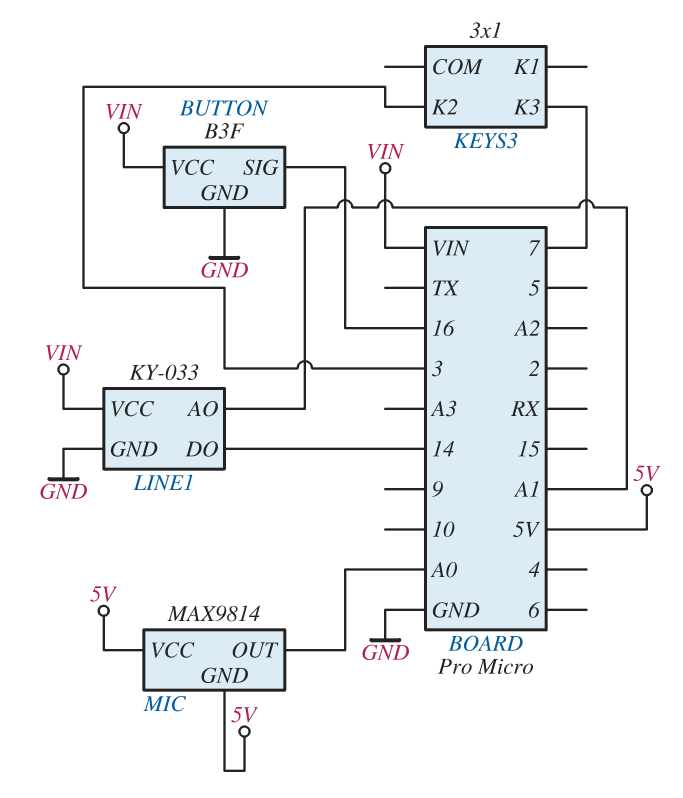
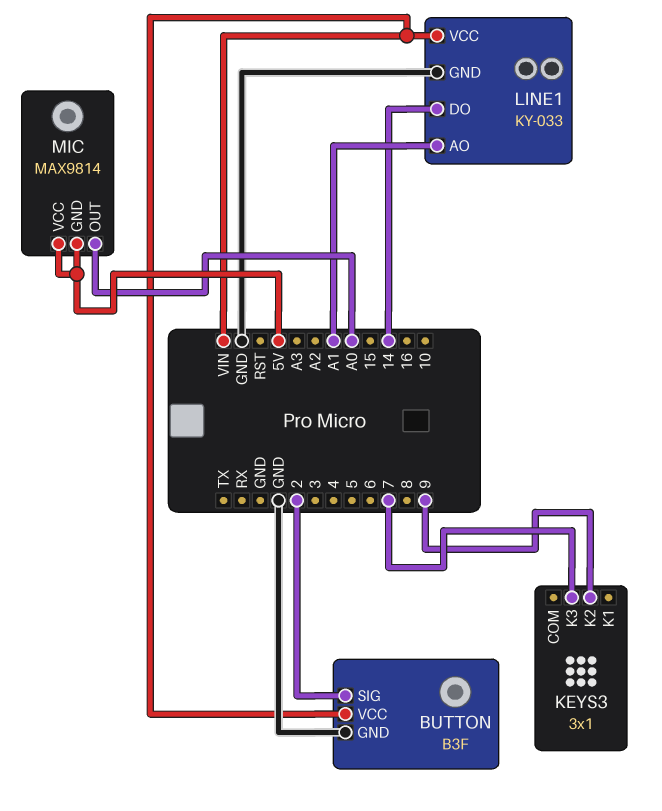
BUTTON pin SIG: 16 -> 2
KEYS3 pin K2: 3 -> 9

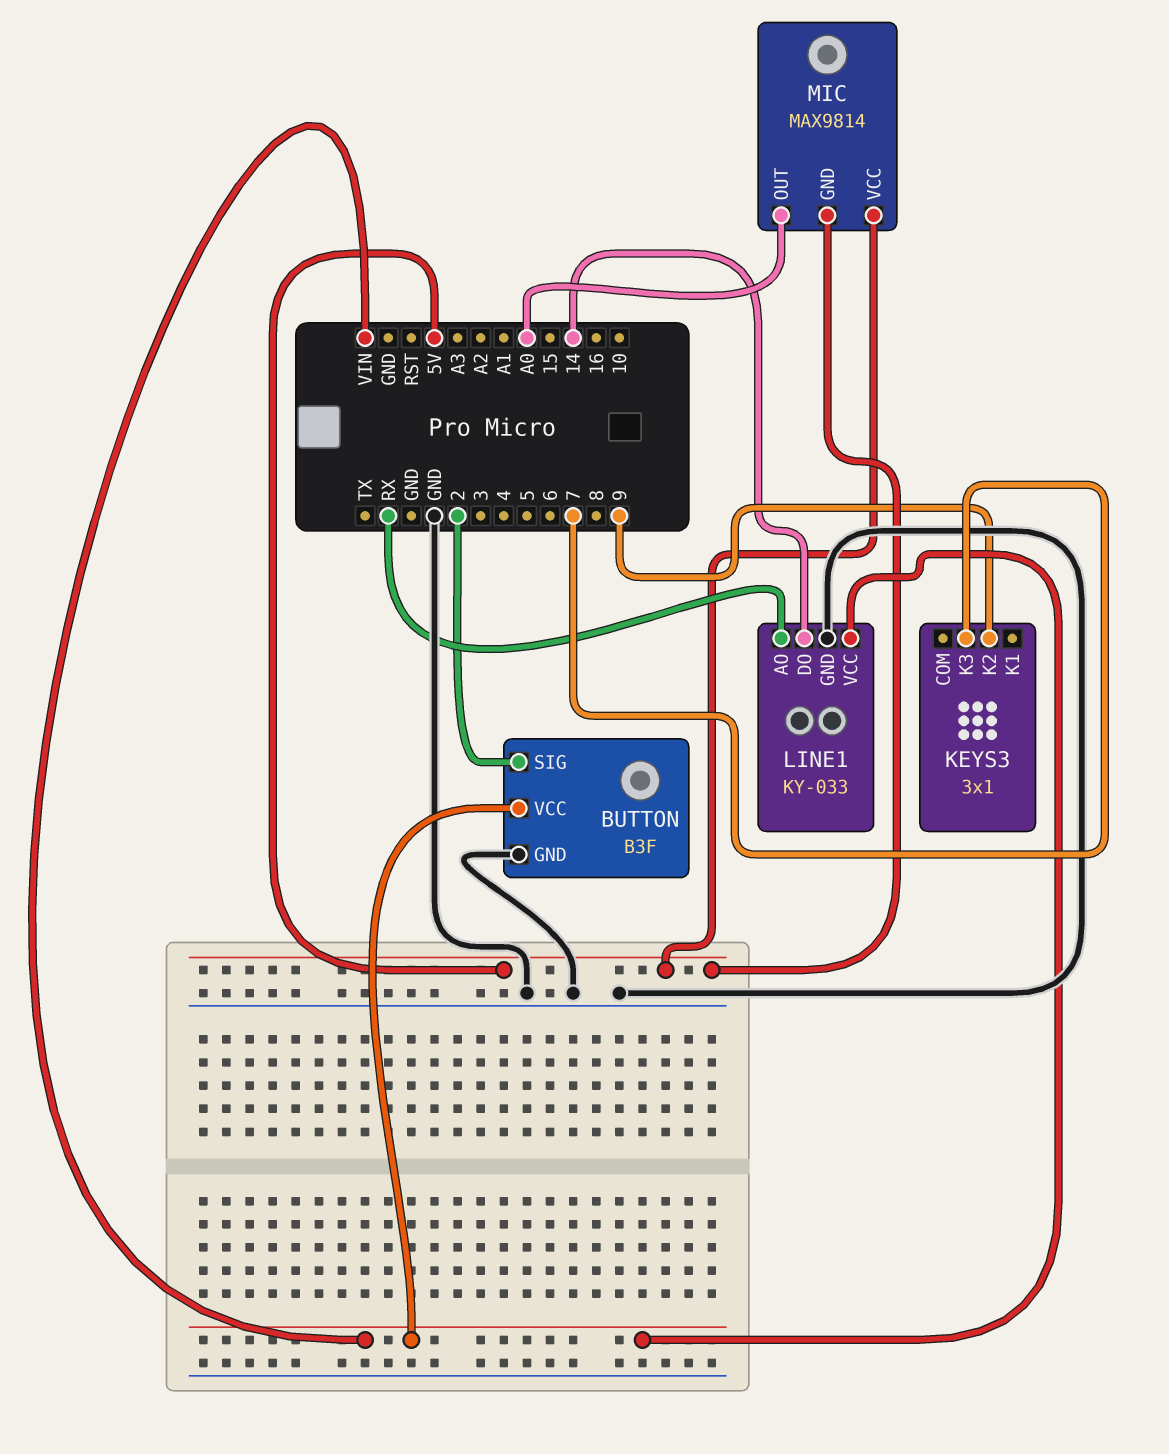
LINE1 pin AO: A1 -> RX

